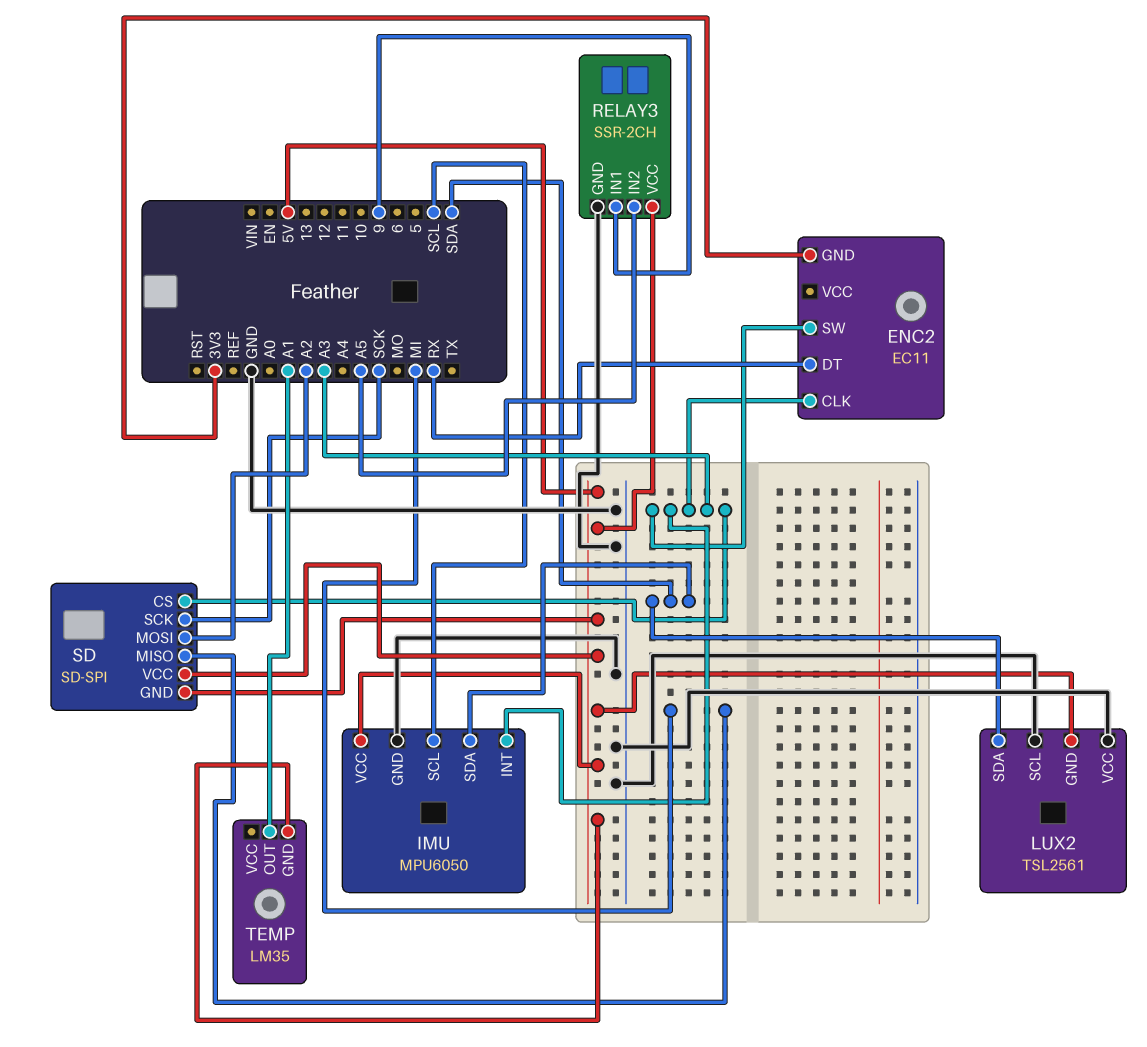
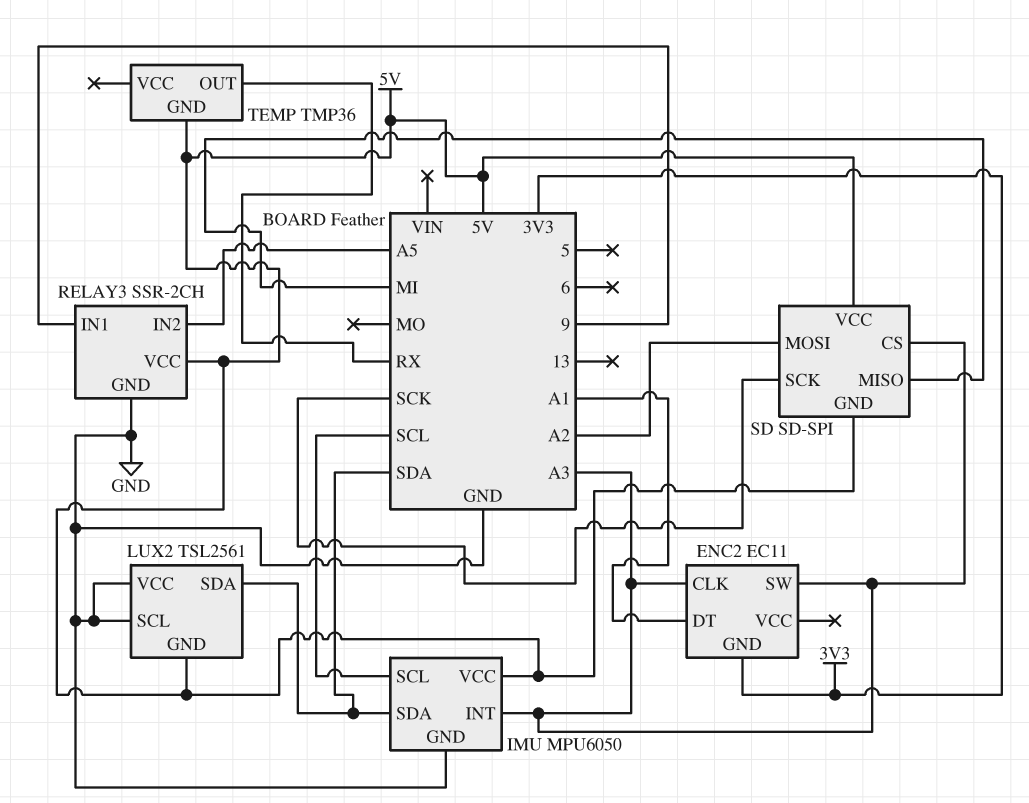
ENC2 pin DT: RX -> A1
TEMP: LM35 -> TMP36
TEMP pin OUT: A1 -> RX

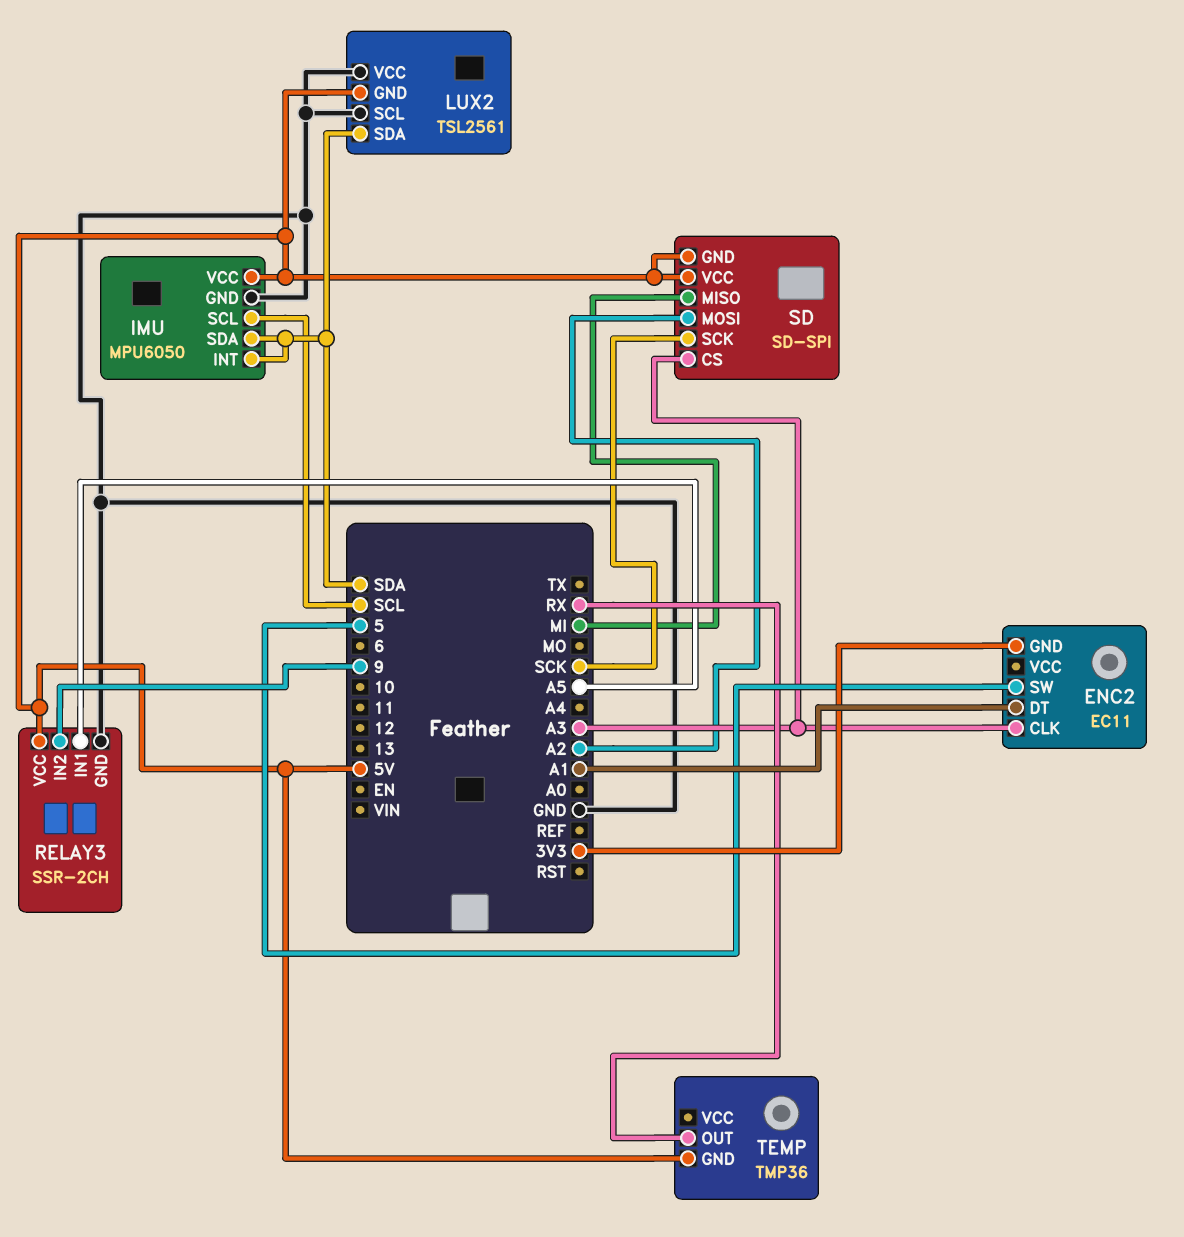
ENC2 pin SW: A3 -> 5
IMU pin INT: A3 -> SDA
RELAY3 pin IN1: 9 -> A5
RELAY3 pin IN2: A5 -> 9

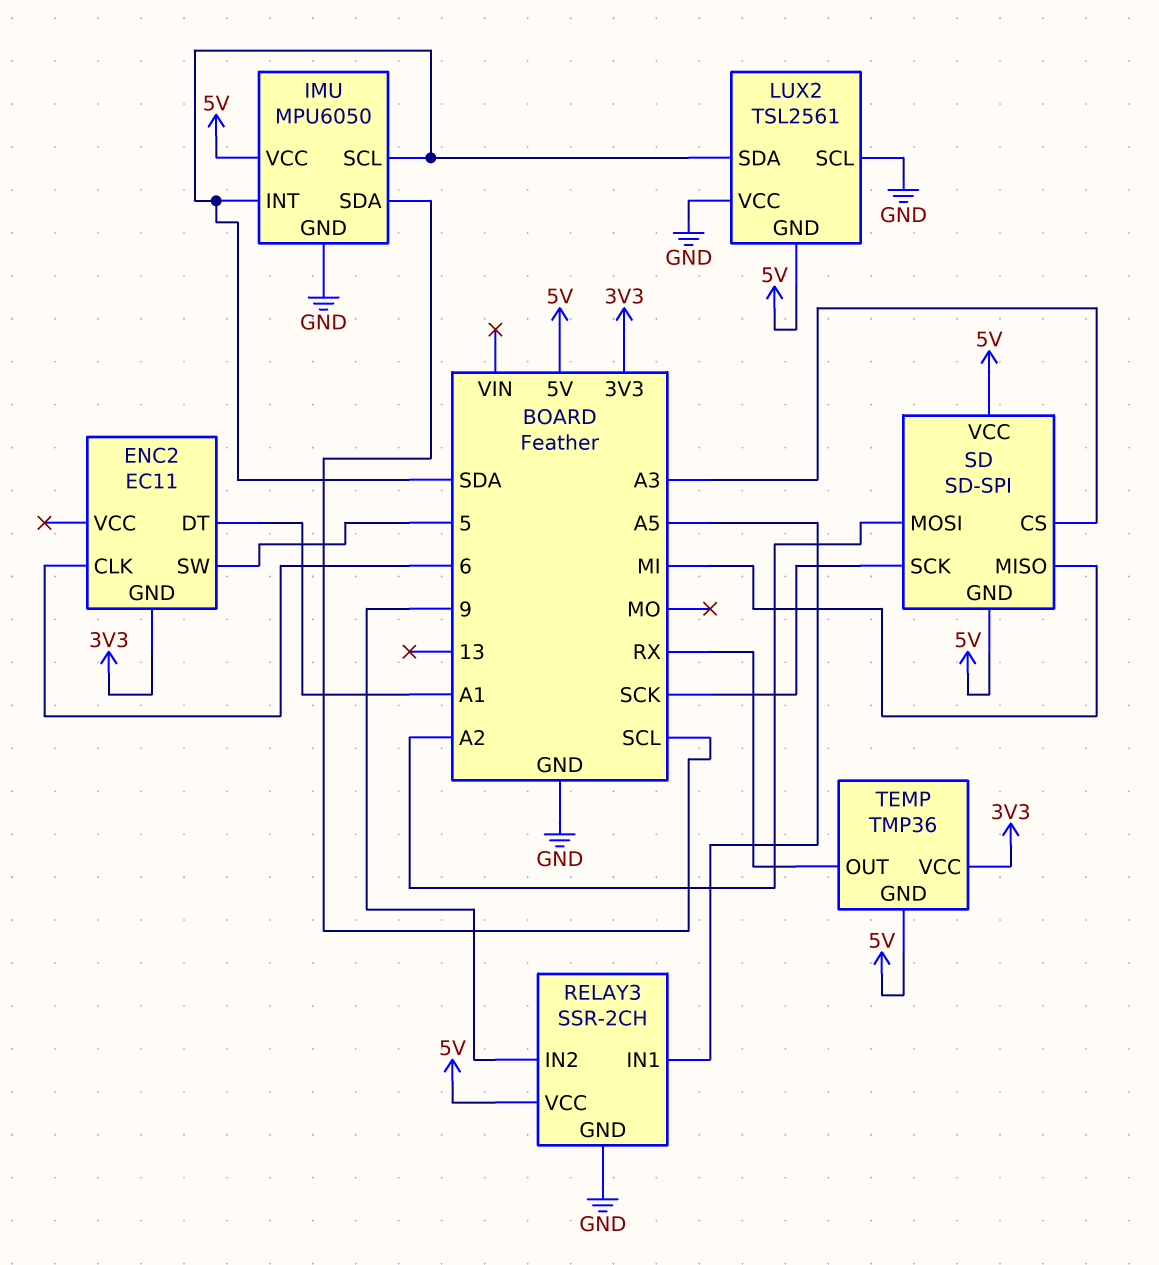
ENC2 pin CLK: A3 -> 6
IMU pin SCL: SCL -> SDA
IMU pin SDA: SDA -> SCL
TEMP pin VCC: none -> 3V3

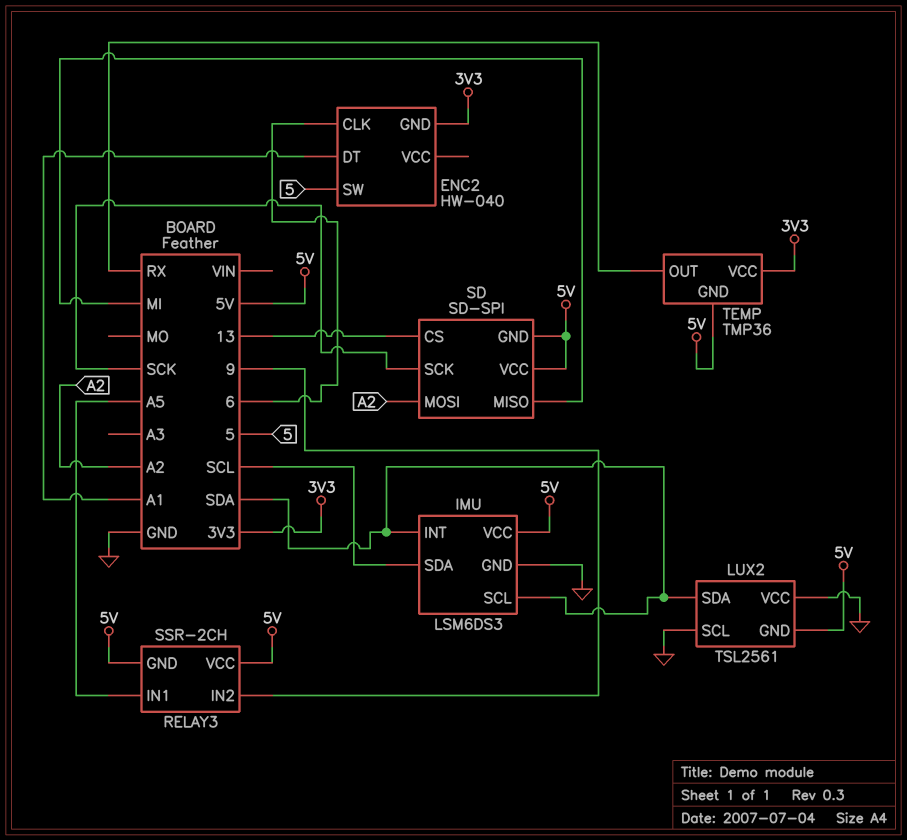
ENC2: EC11 -> HW-040
IMU: MPU6050 -> LSM6DS3
RELAY3 pin GND: GND -> 5V
SD pin CS: A3 -> 13

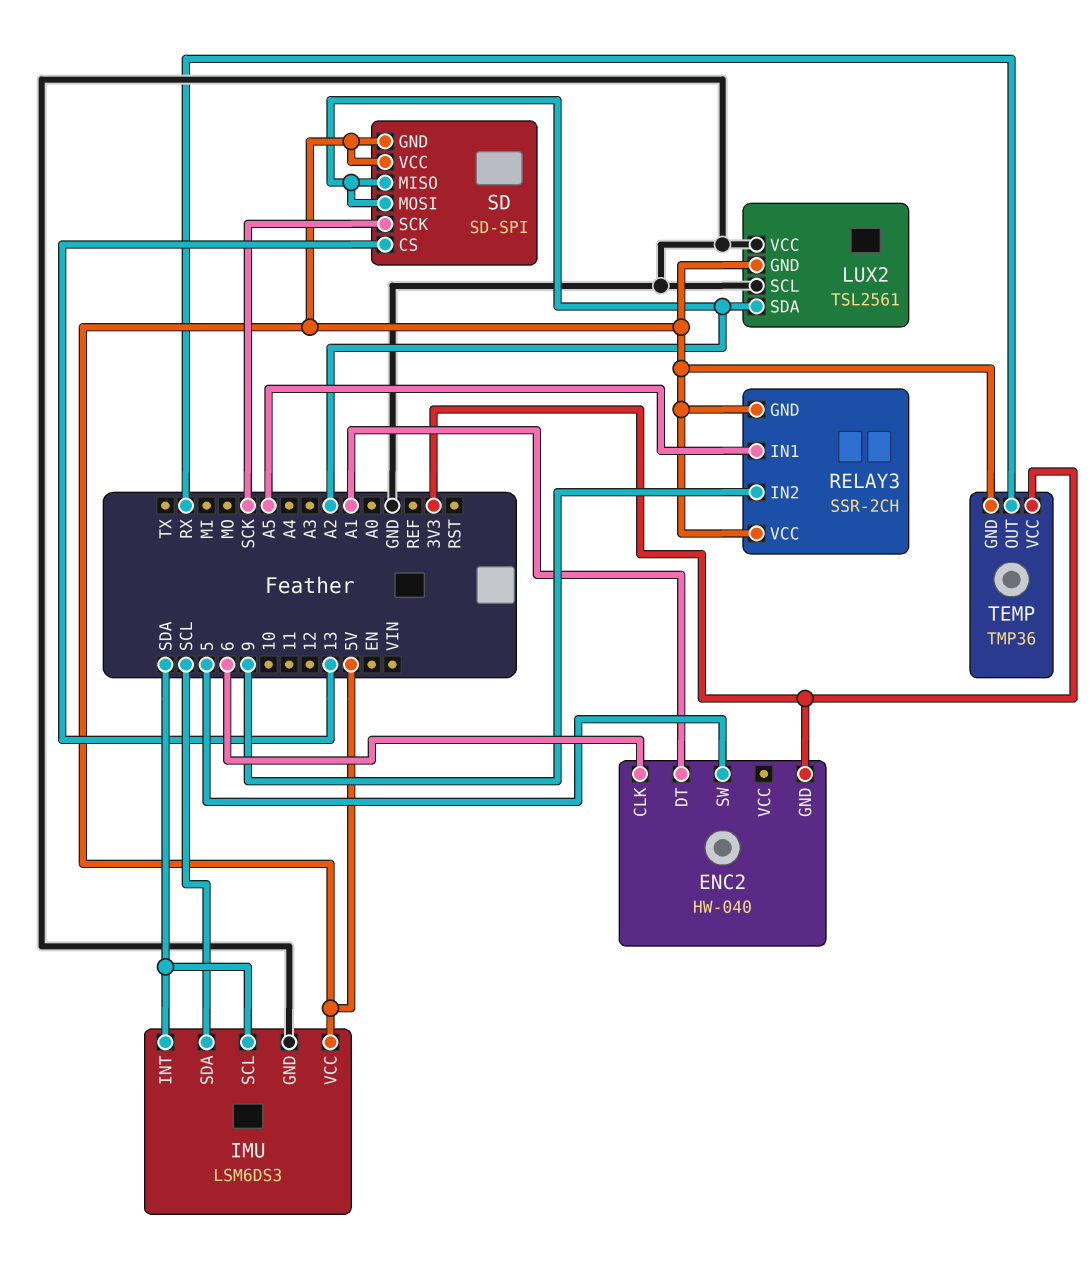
LUX2 pin SDA: SDA -> A2
SD pin MISO: MI -> A2

